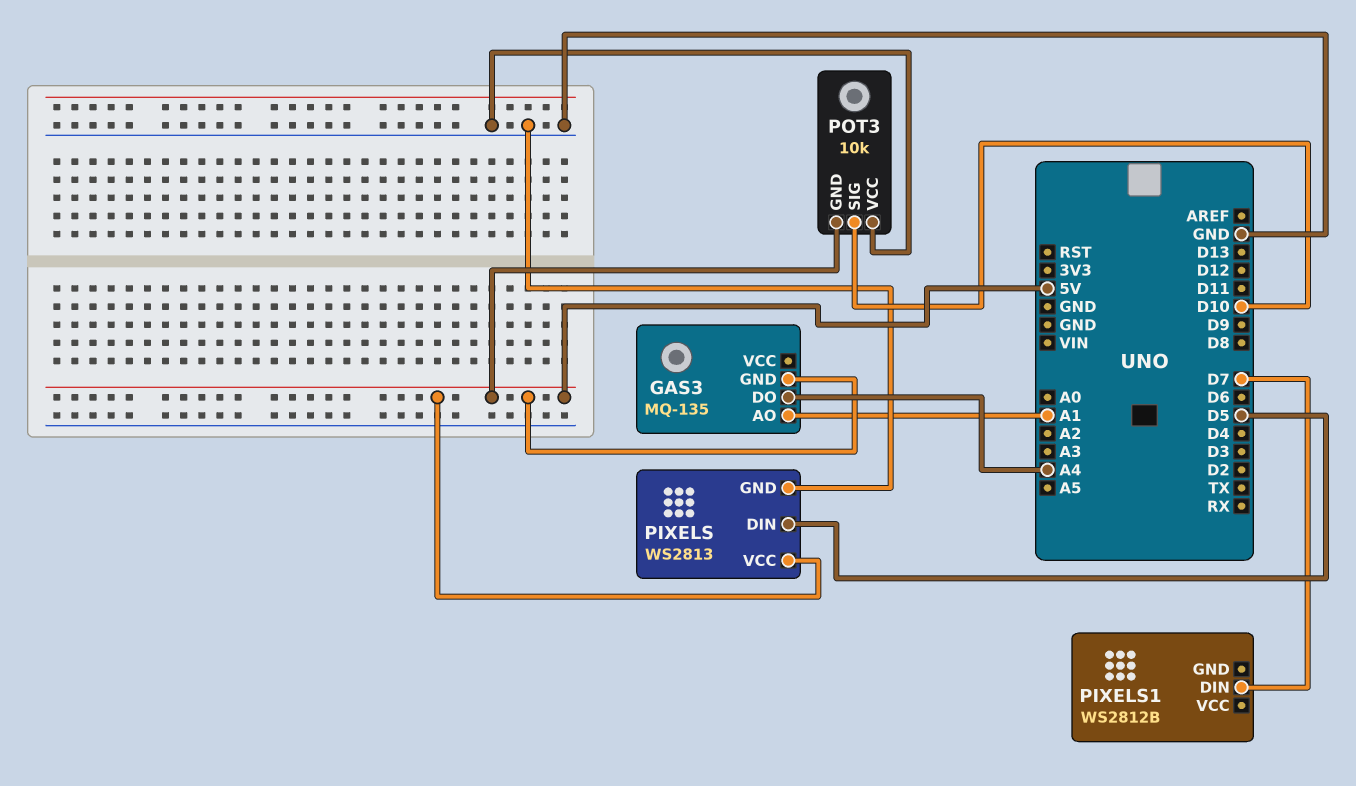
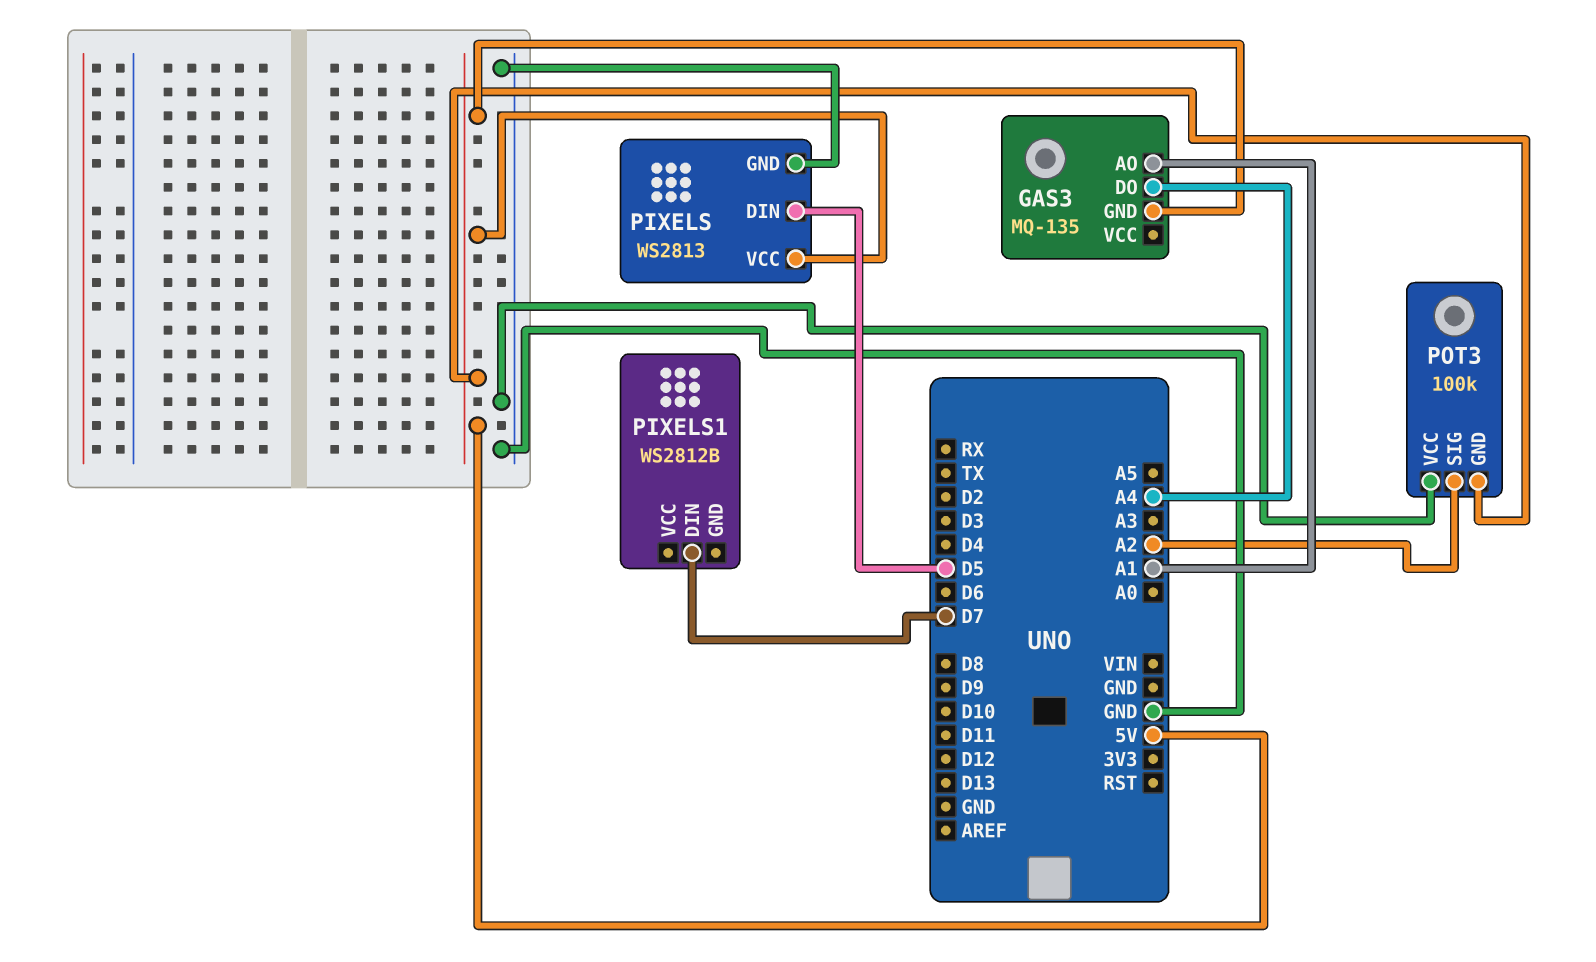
POT3: 10k -> 100k
POT3 pin SIG: D10 -> A2

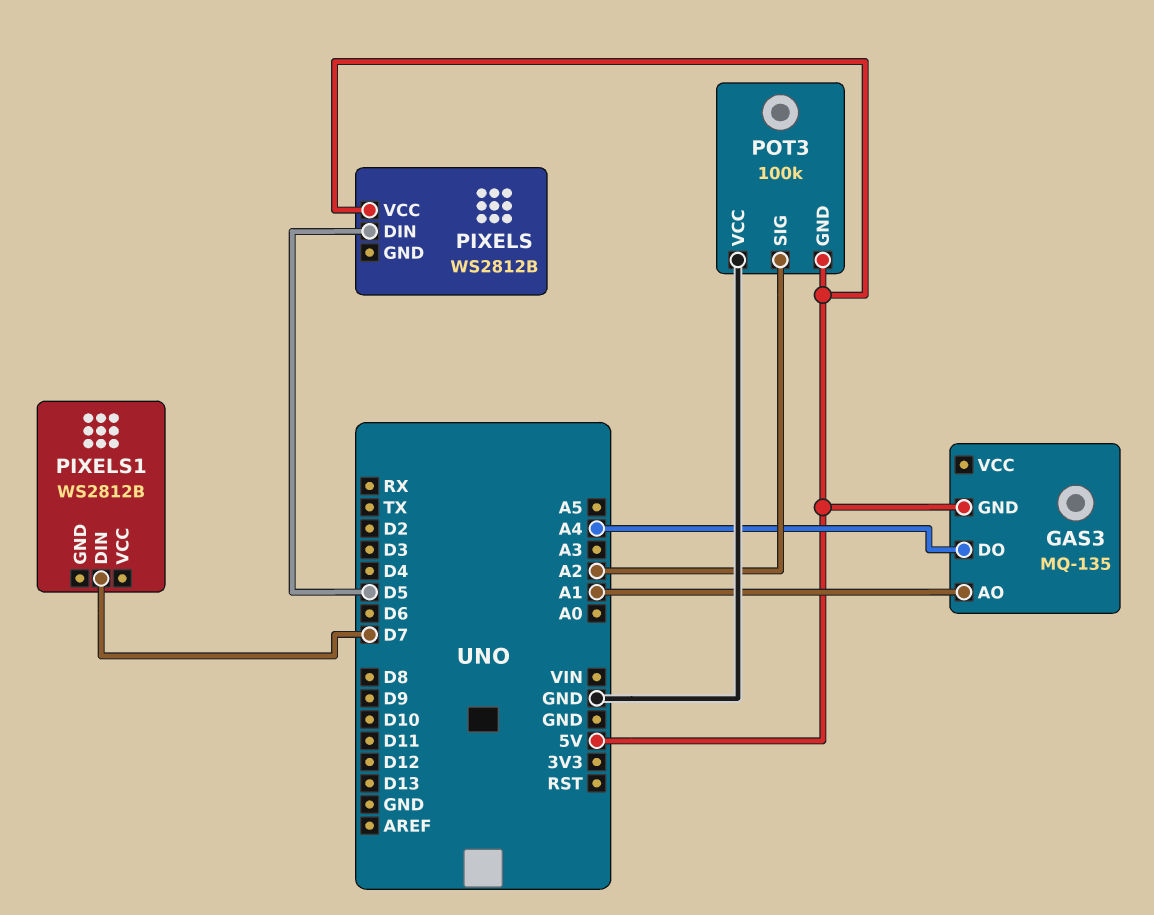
PIXELS: WS2813 -> WS2812B
PIXELS pin GND: GND -> none

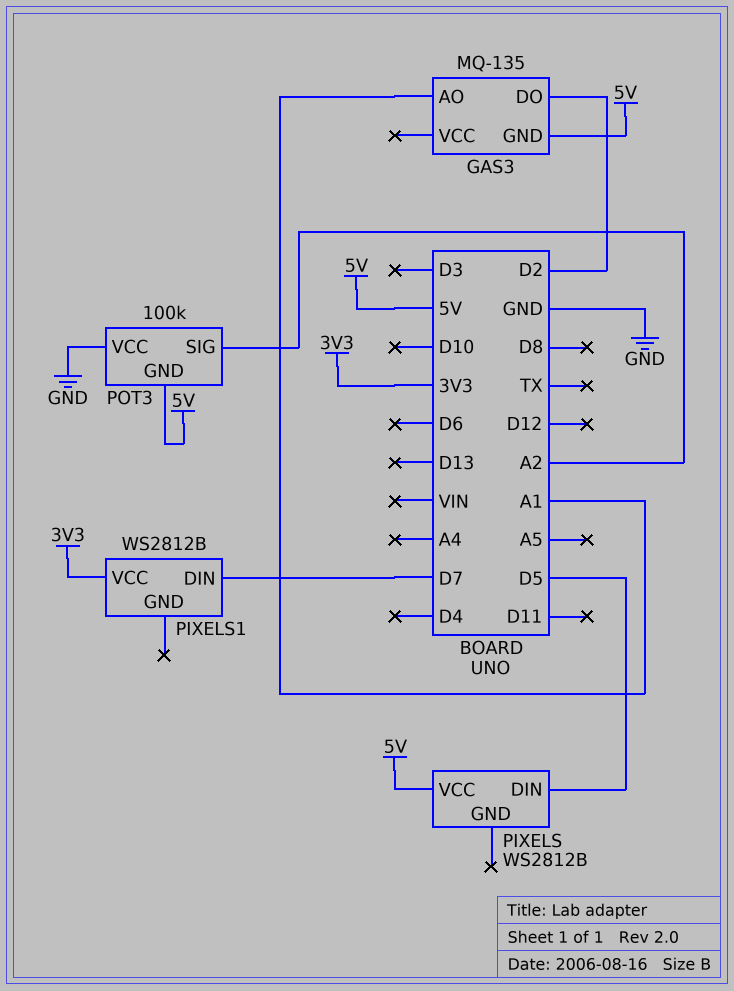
GAS3 pin DO: A4 -> D2
PIXELS1 pin VCC: none -> 3V3

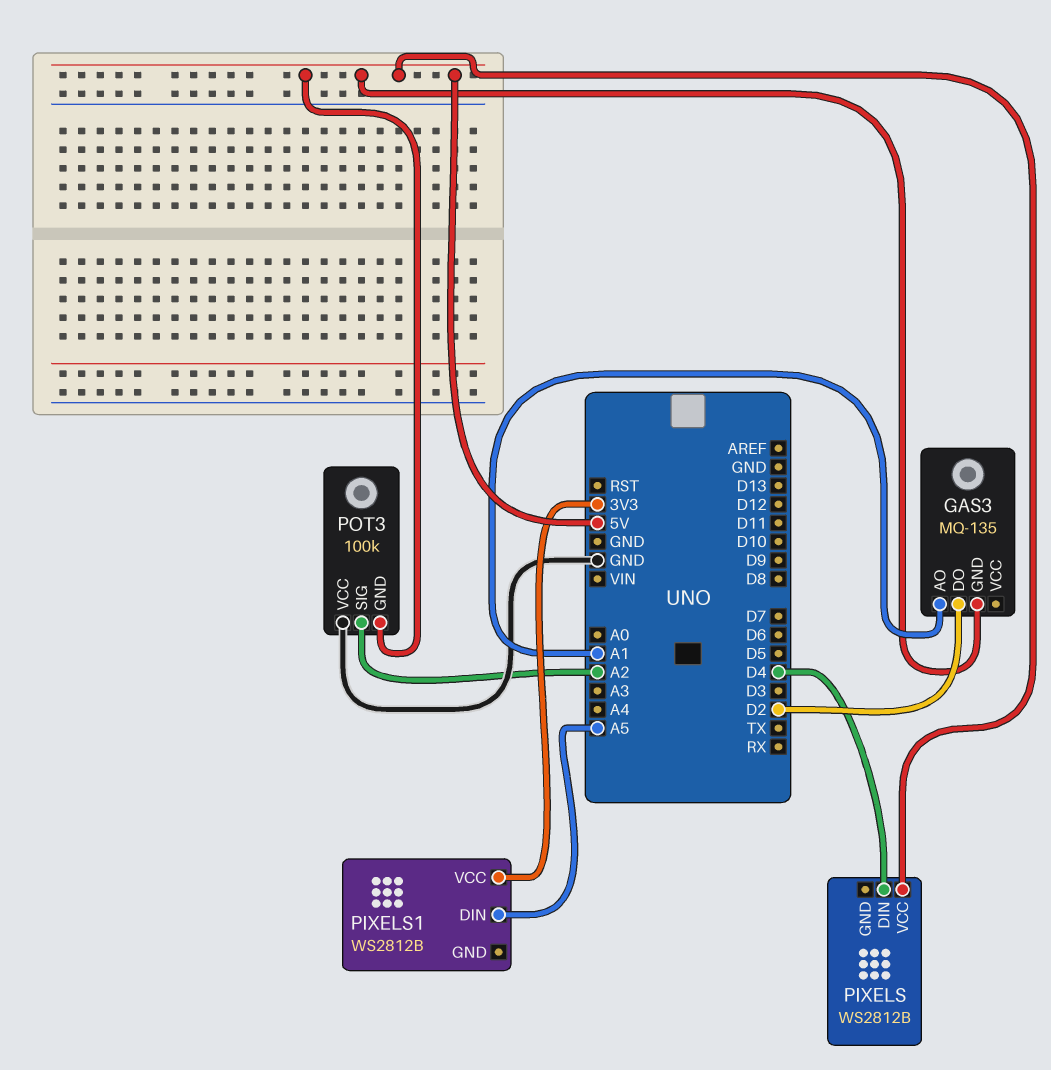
PIXELS pin DIN: D5 -> D4
PIXELS1 pin DIN: D7 -> A5

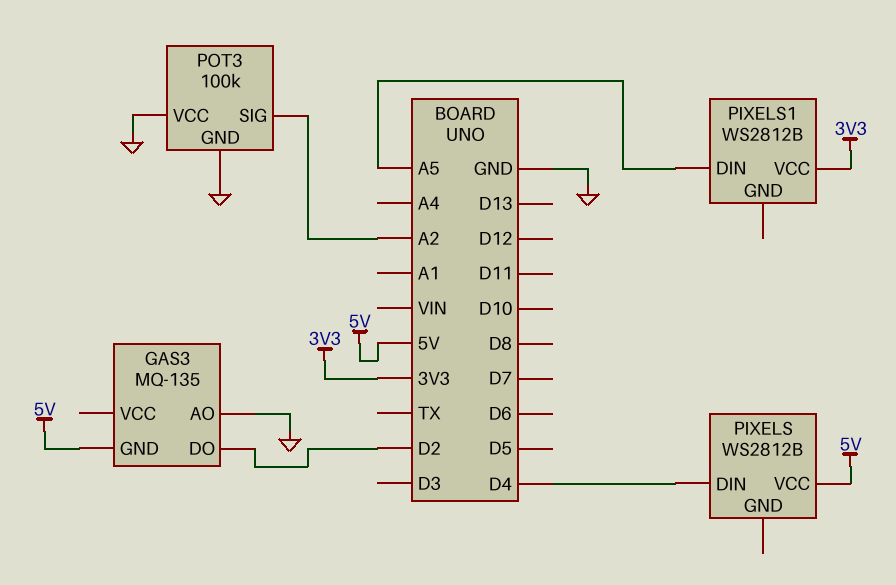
GAS3 pin AO: A1 -> GND
POT3 pin GND: 5V -> GND

